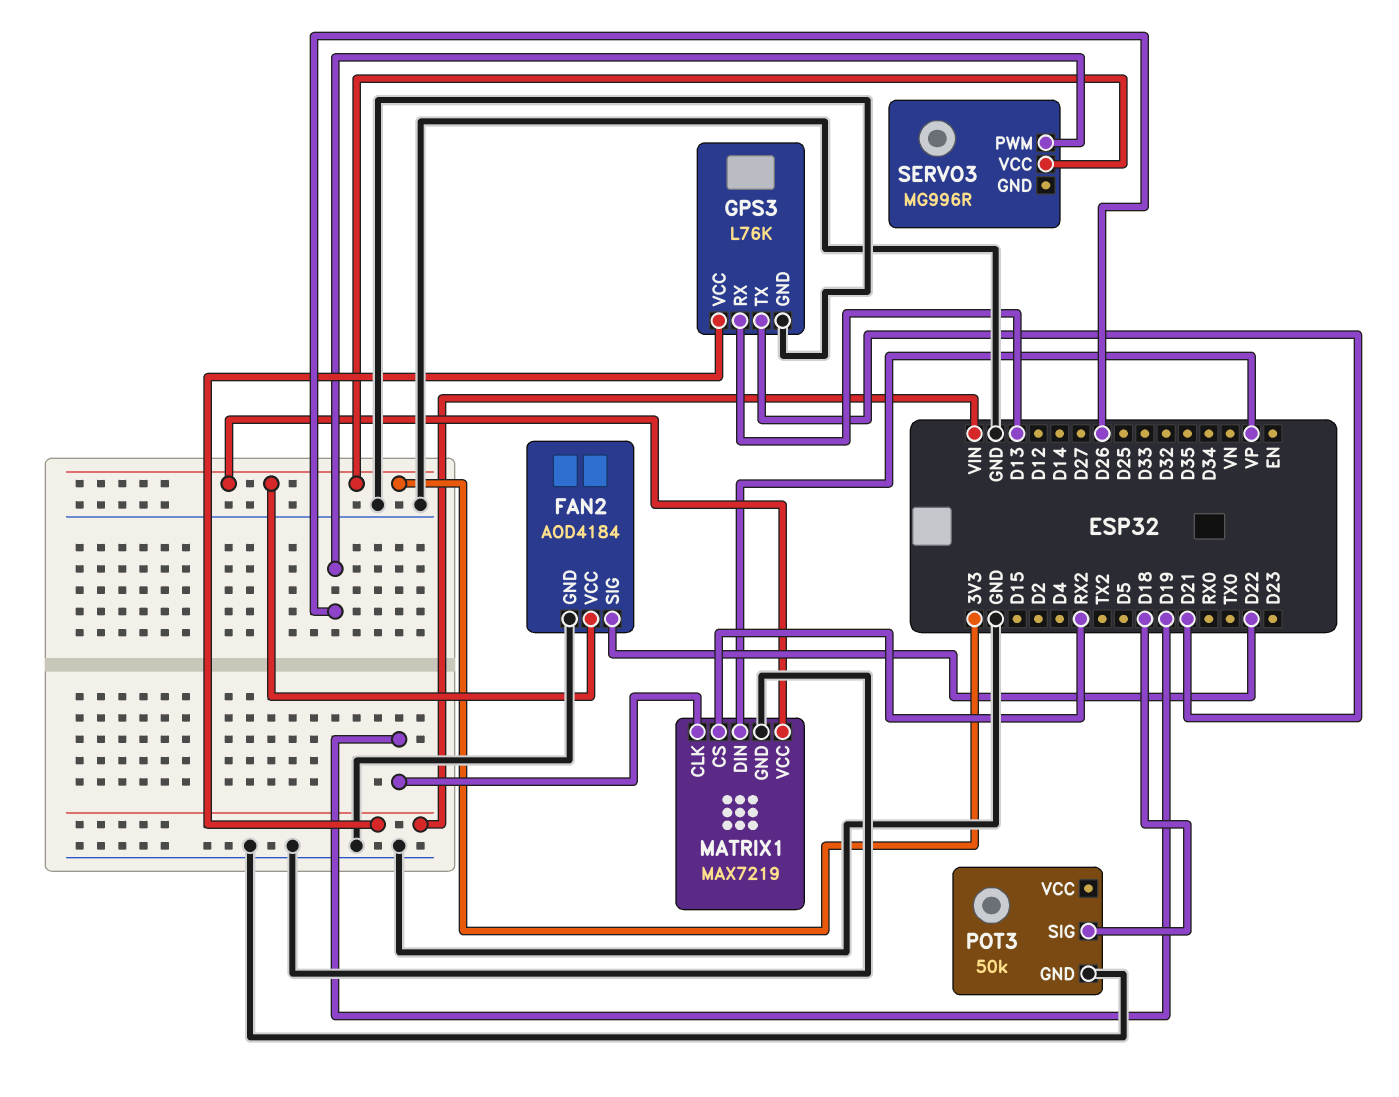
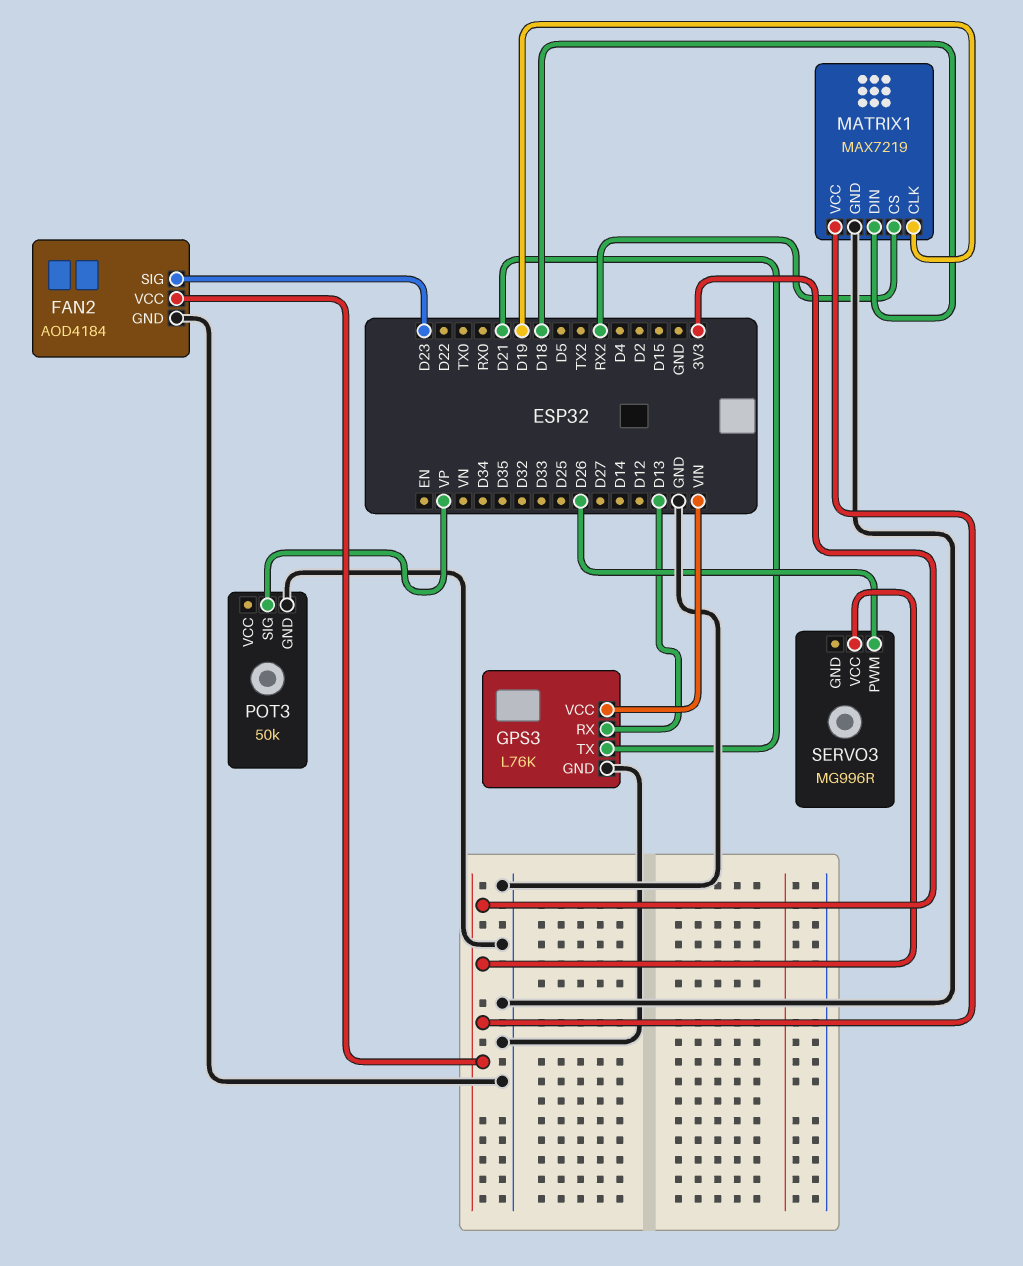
FAN2 pin SIG: D22 -> D23
MATRIX1 pin DIN: VP -> D18
POT3 pin SIG: D18 -> VP

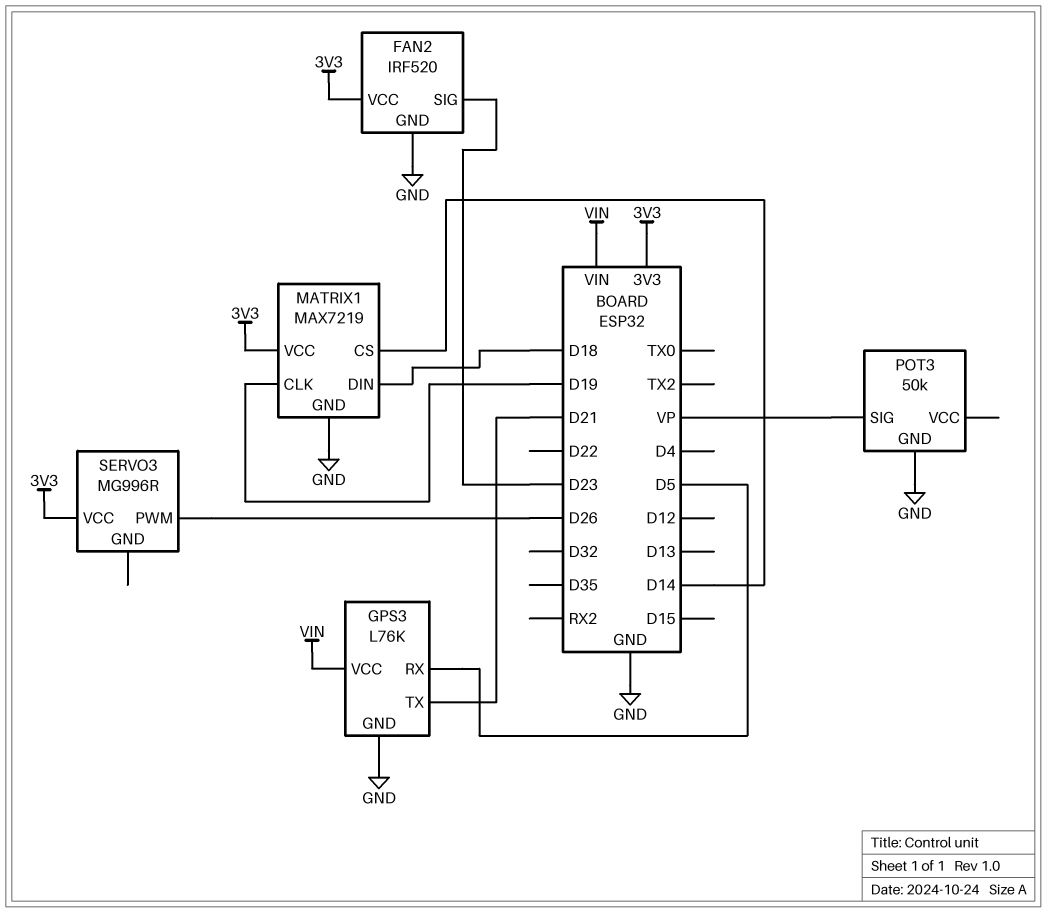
FAN2: AOD4184 -> IRF520
GPS3 pin RX: D13 -> D5
MATRIX1 pin CS: RX2 -> D14

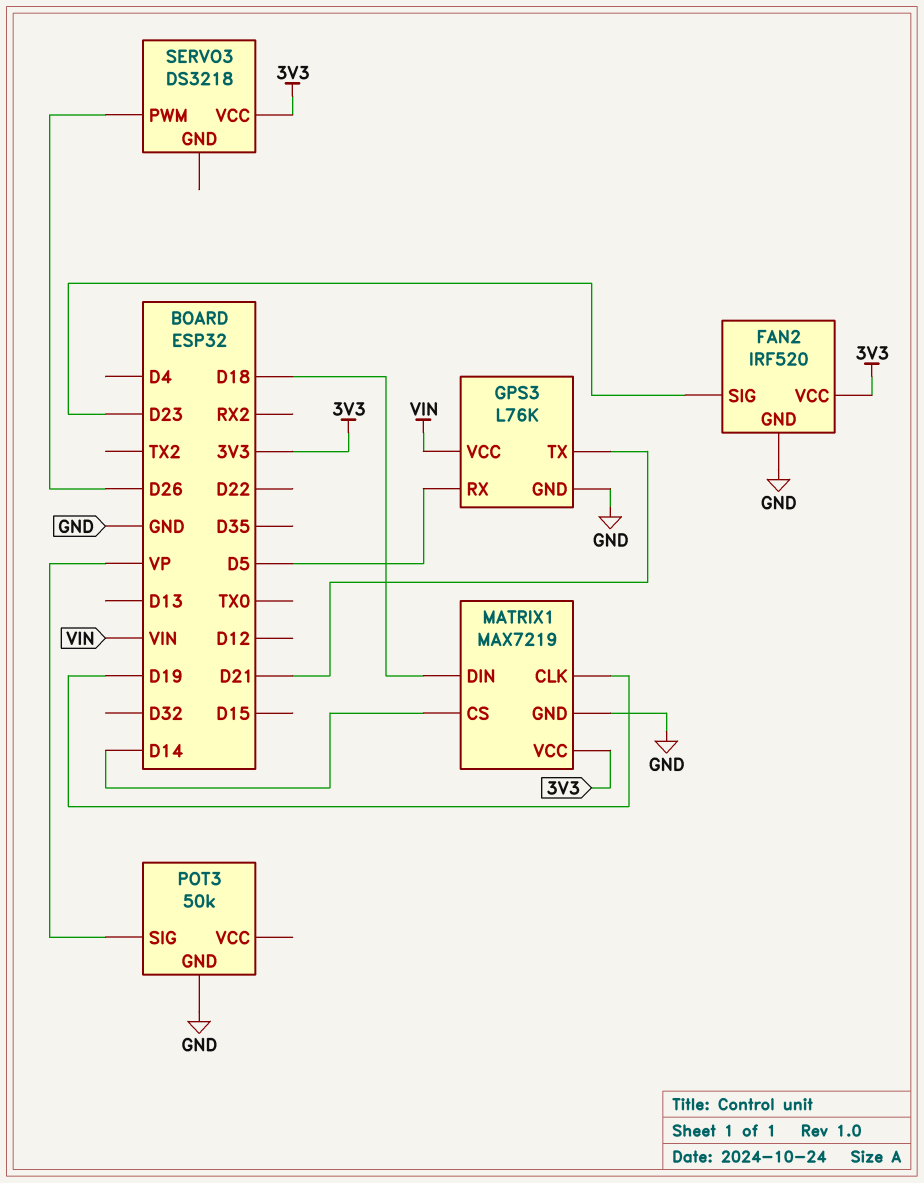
SERVO3: MG996R -> DS3218

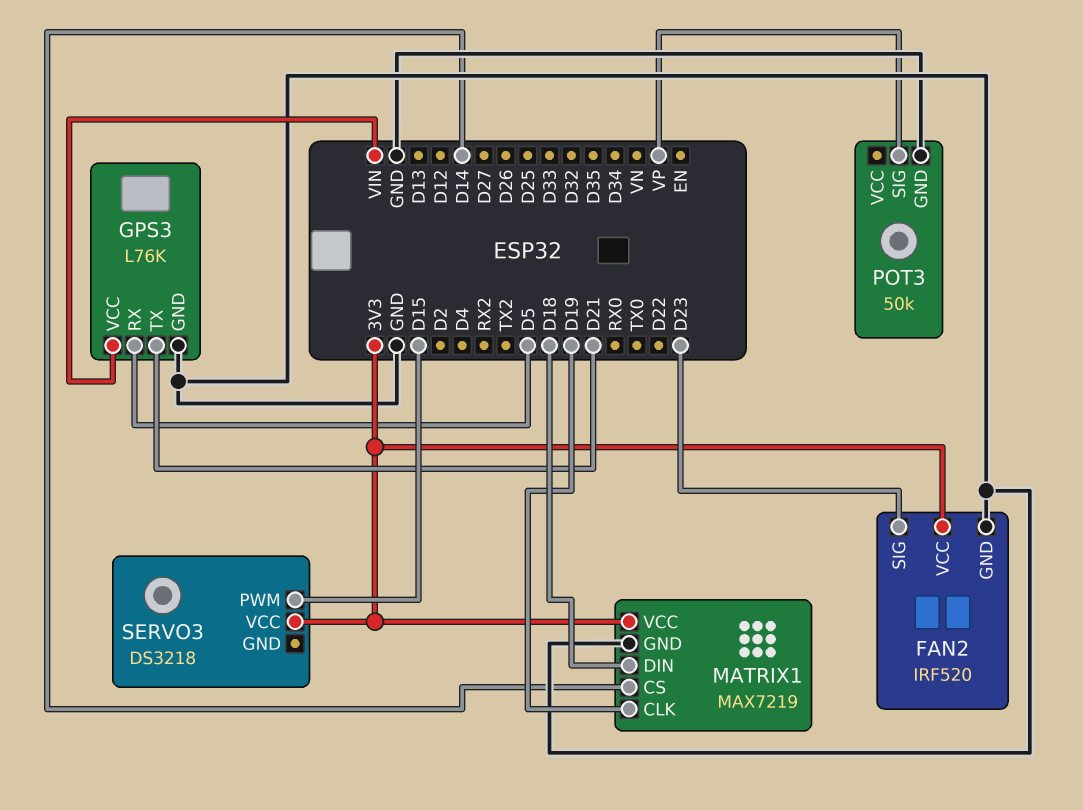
SERVO3 pin PWM: D26 -> D15

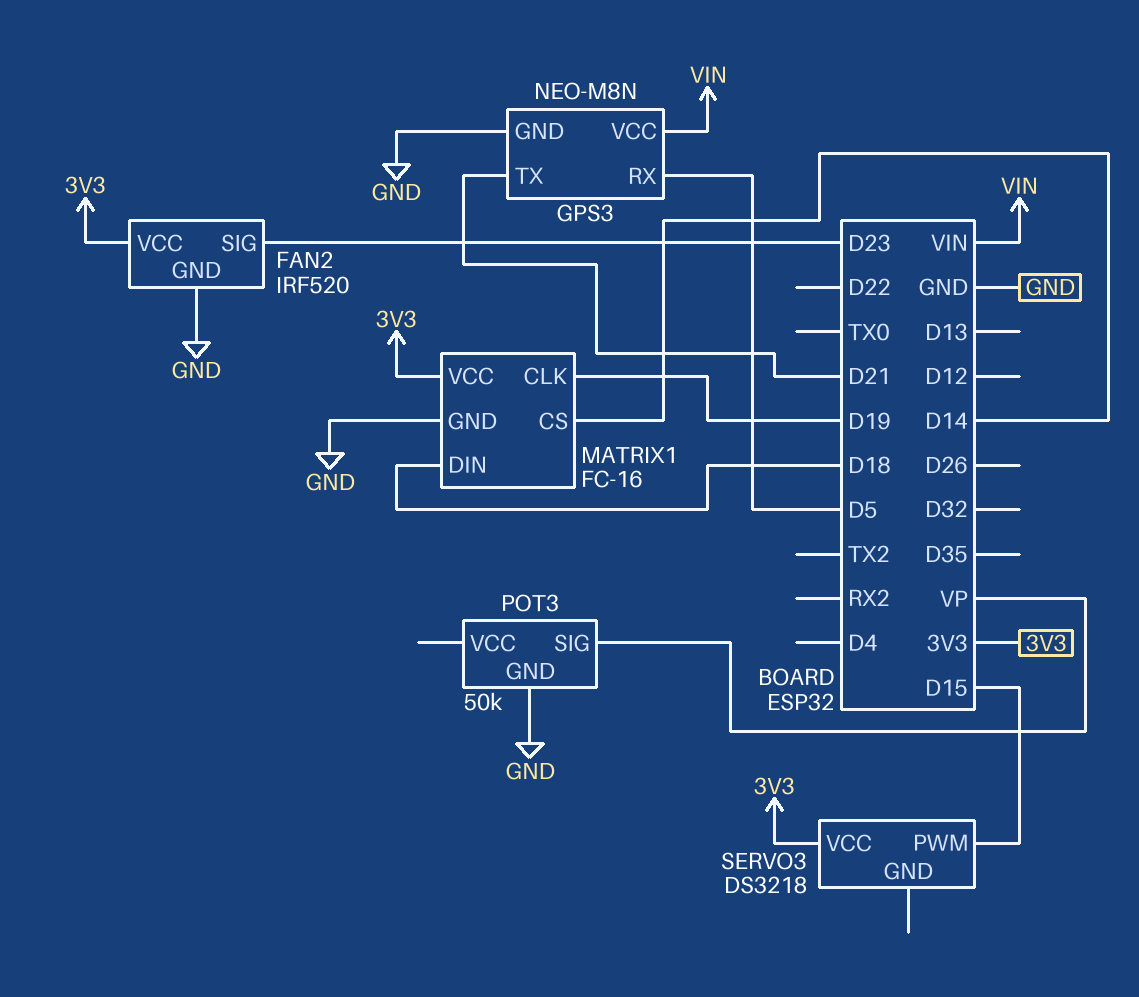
GPS3: L76K -> NEO-M8N
MATRIX1: MAX7219 -> FC-16

